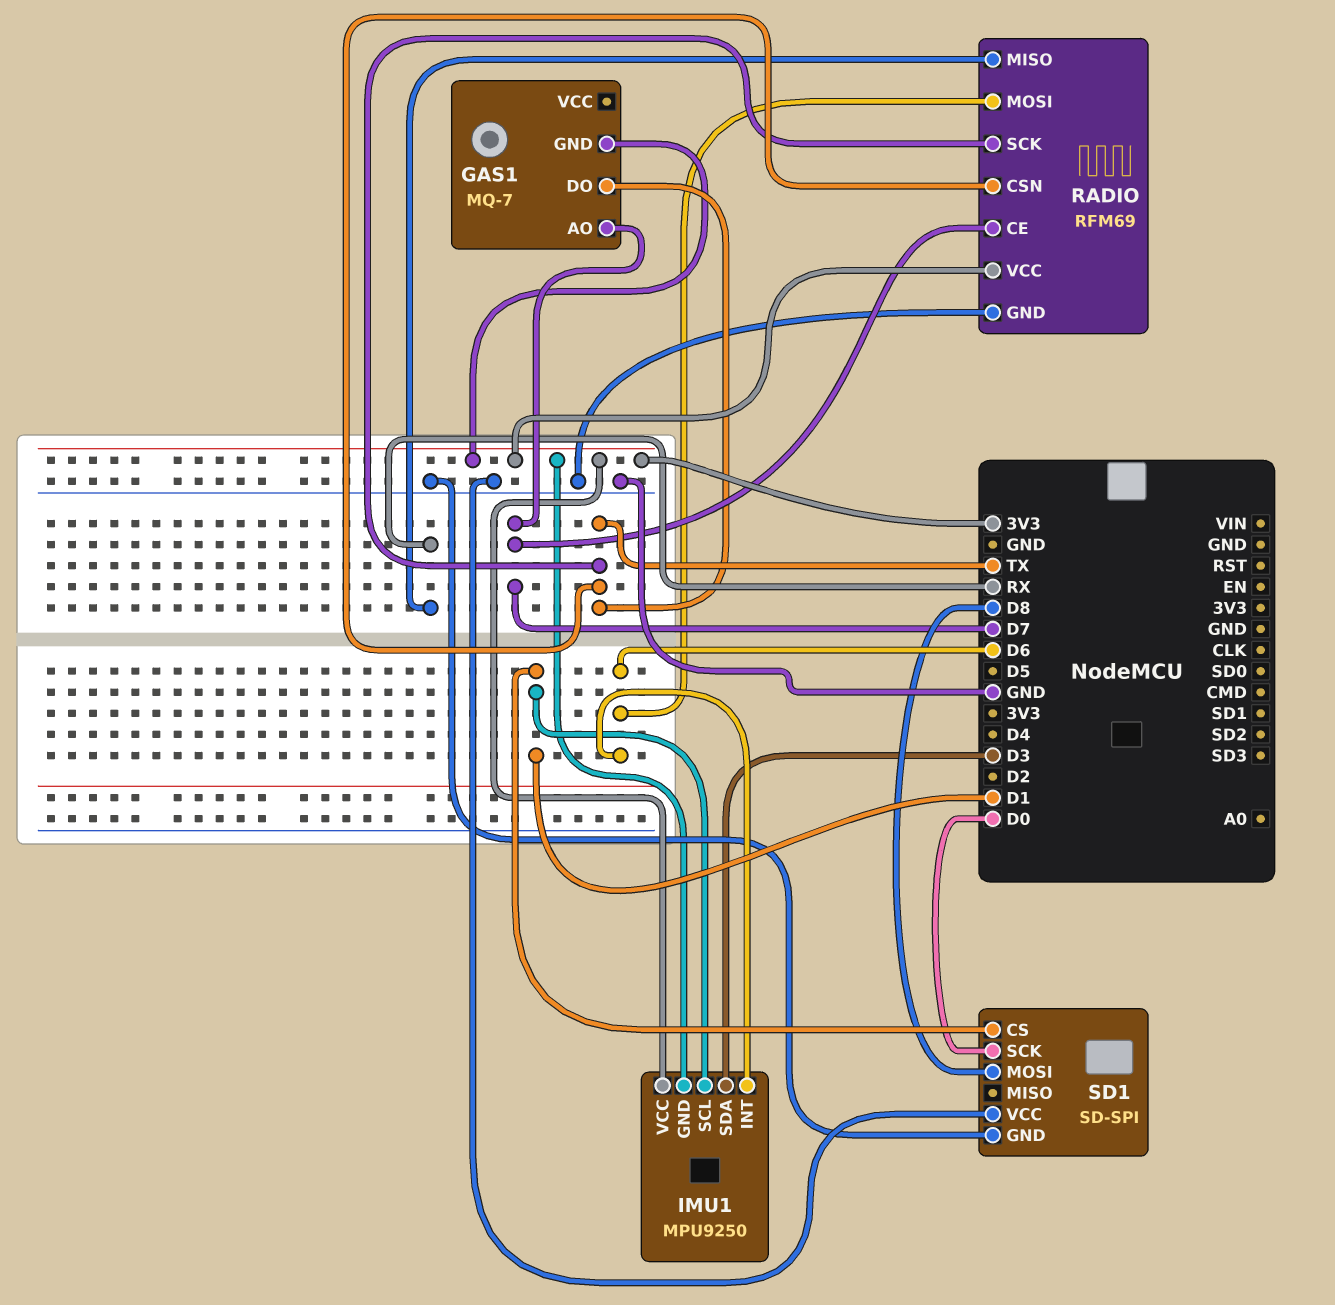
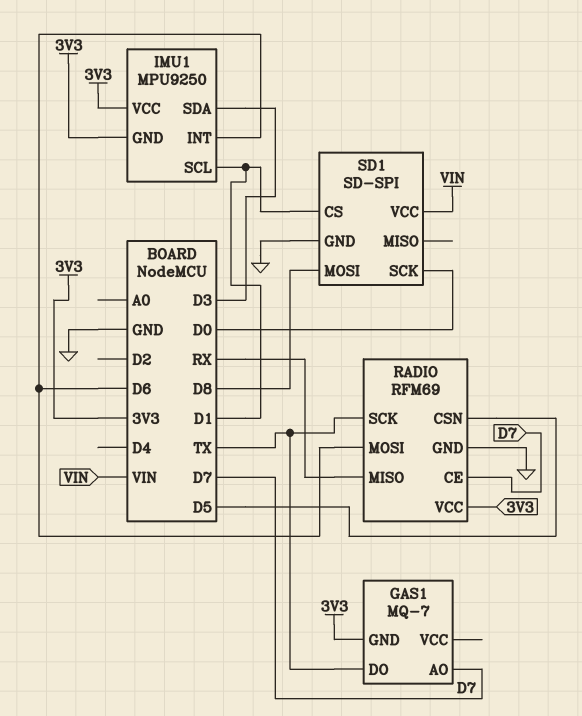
RADIO pin CSN: TX -> D5
SD1 pin VCC: GND -> VIN

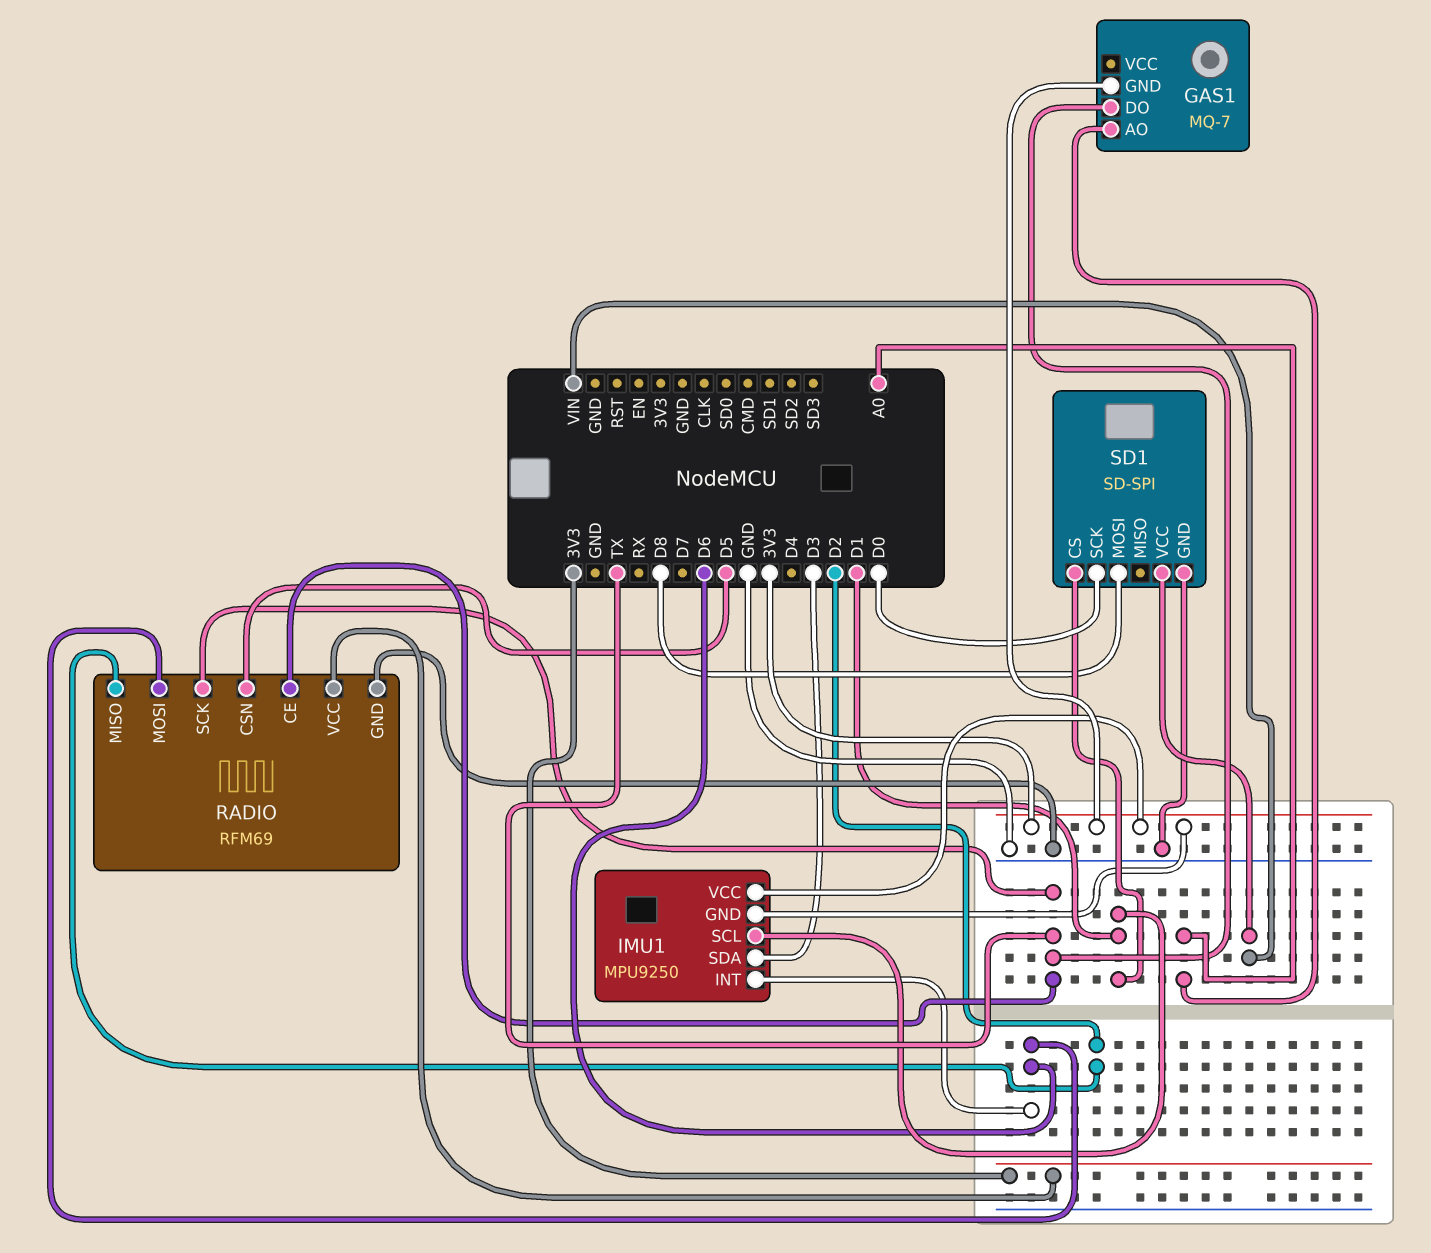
GAS1 pin AO: D7 -> A0
RADIO pin CE: D7 -> TX
RADIO pin MISO: RX -> D2

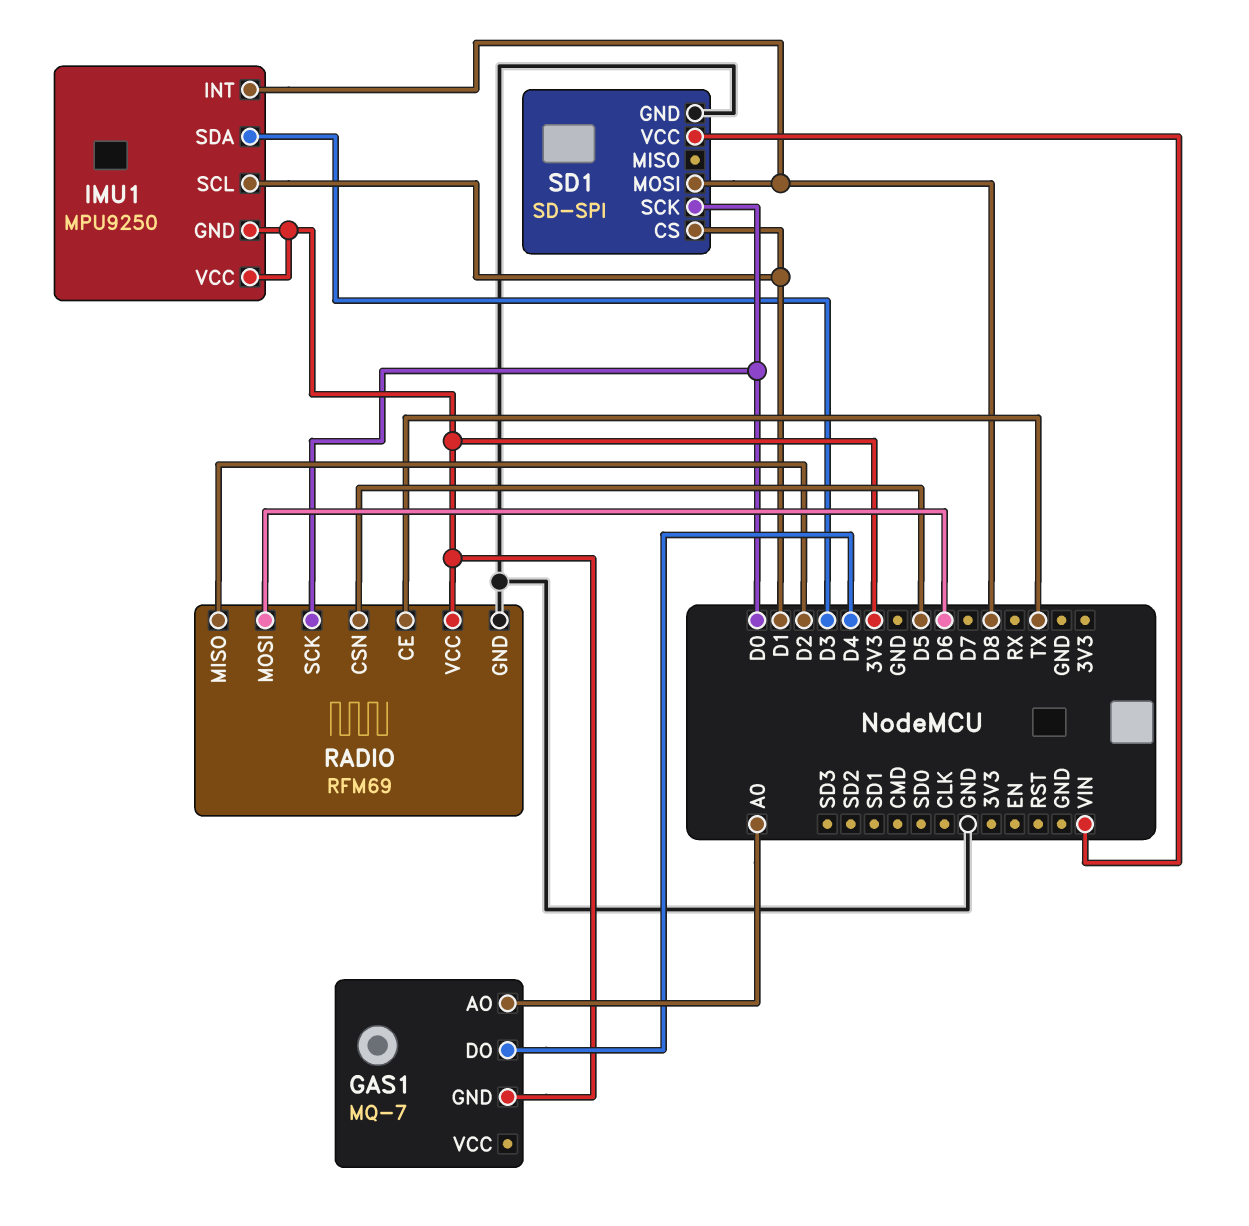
GAS1 pin DO: TX -> D4
IMU1 pin INT: D6 -> D8
RADIO pin SCK: TX -> D0

